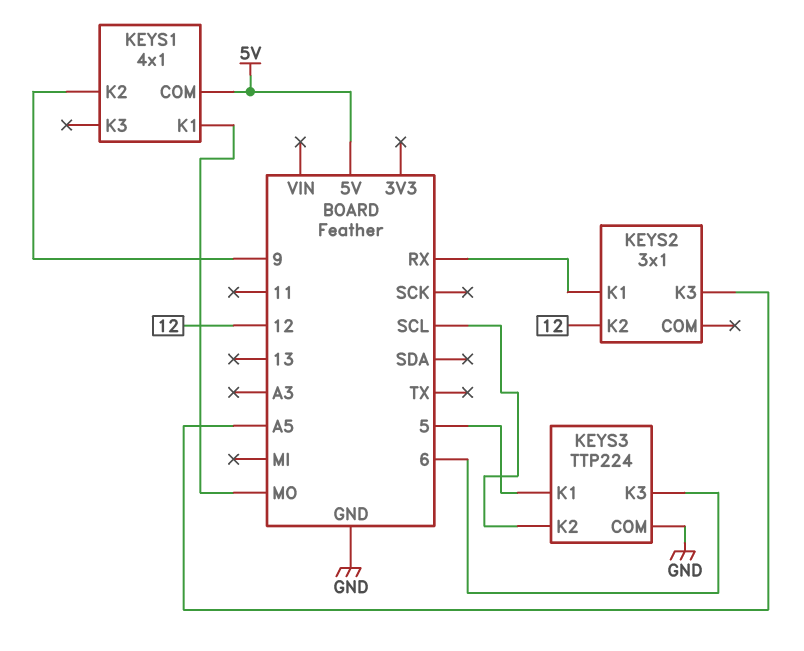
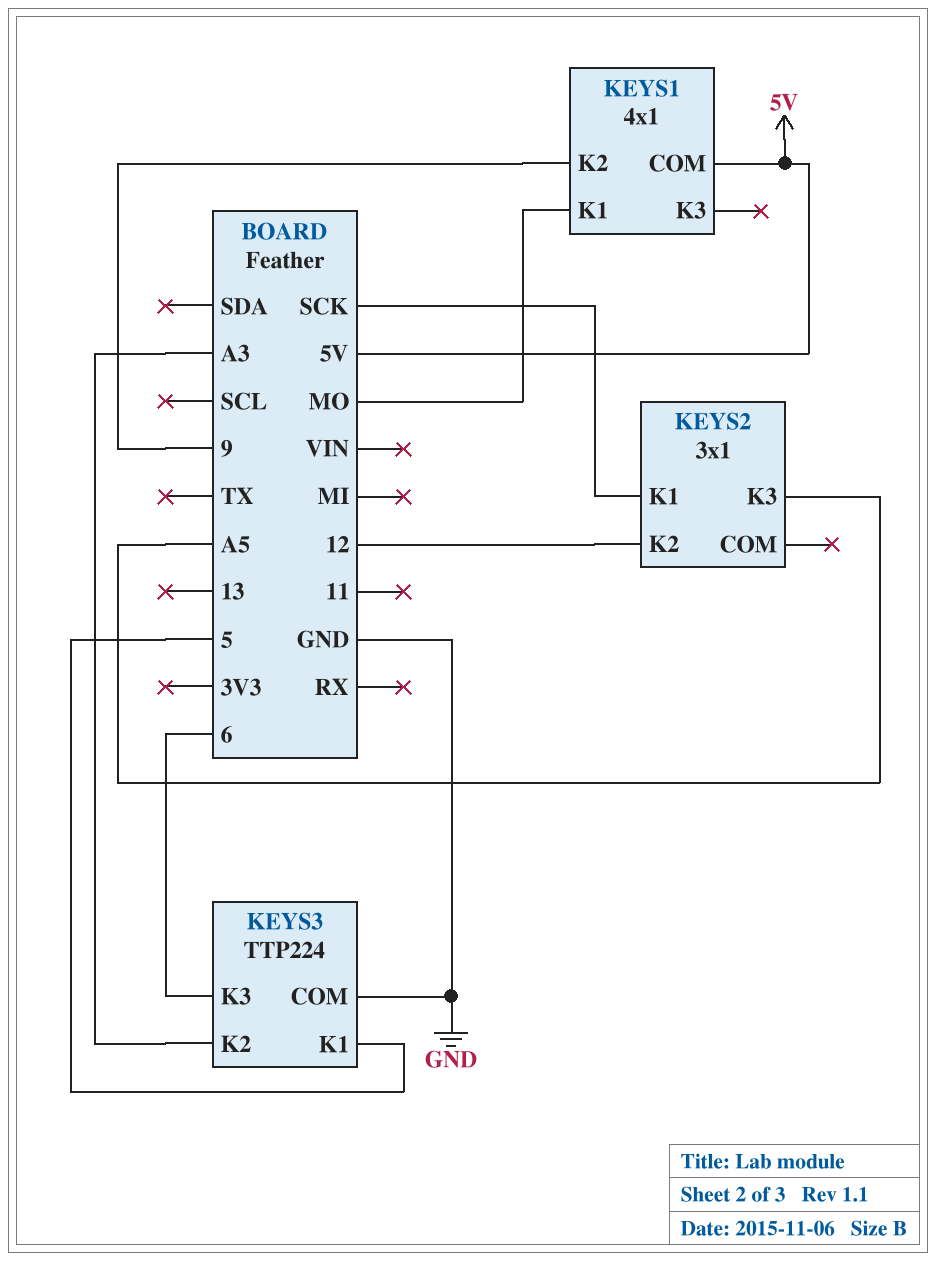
KEYS2 pin K1: RX -> SCK
KEYS3 pin K2: SCL -> A3

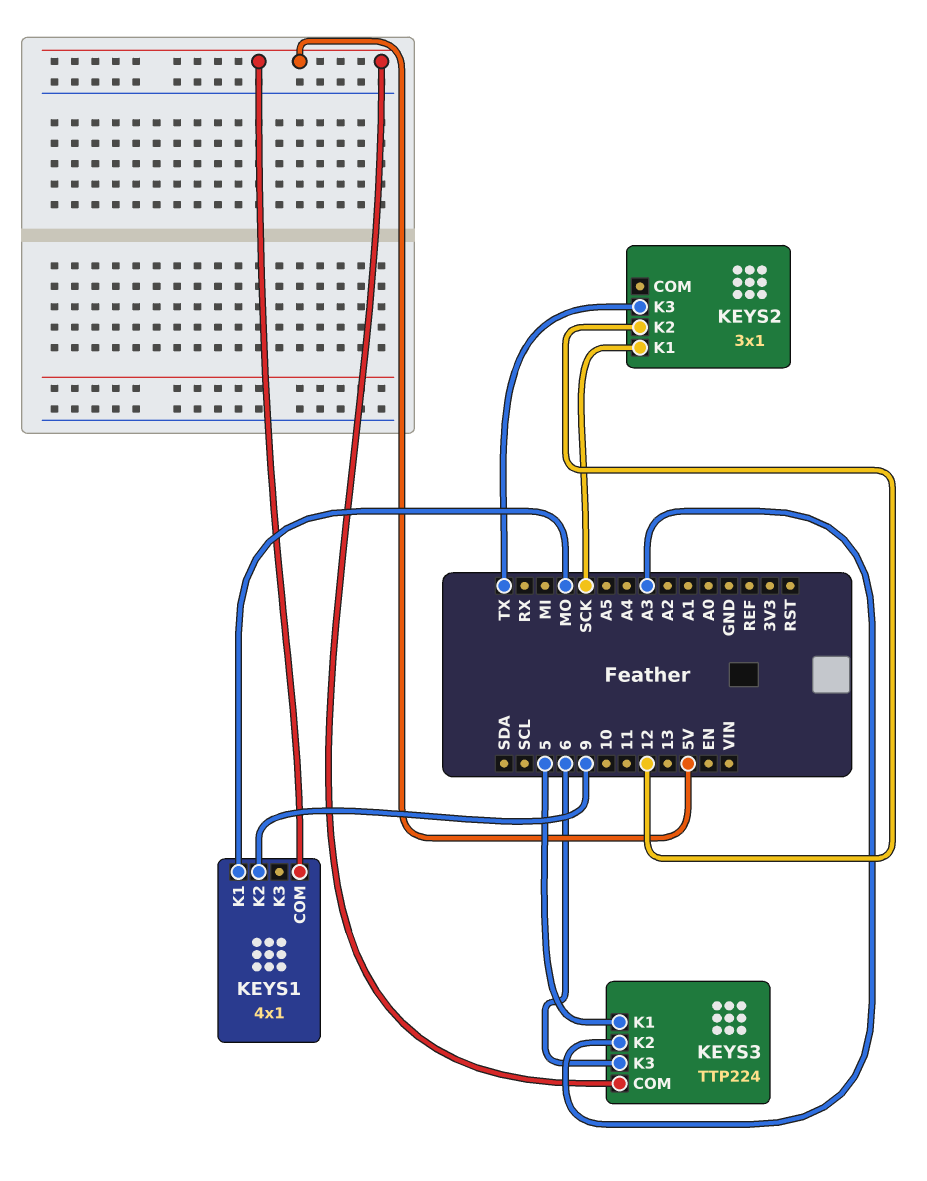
KEYS2 pin K3: A5 -> TX
KEYS3 pin COM: GND -> 5V

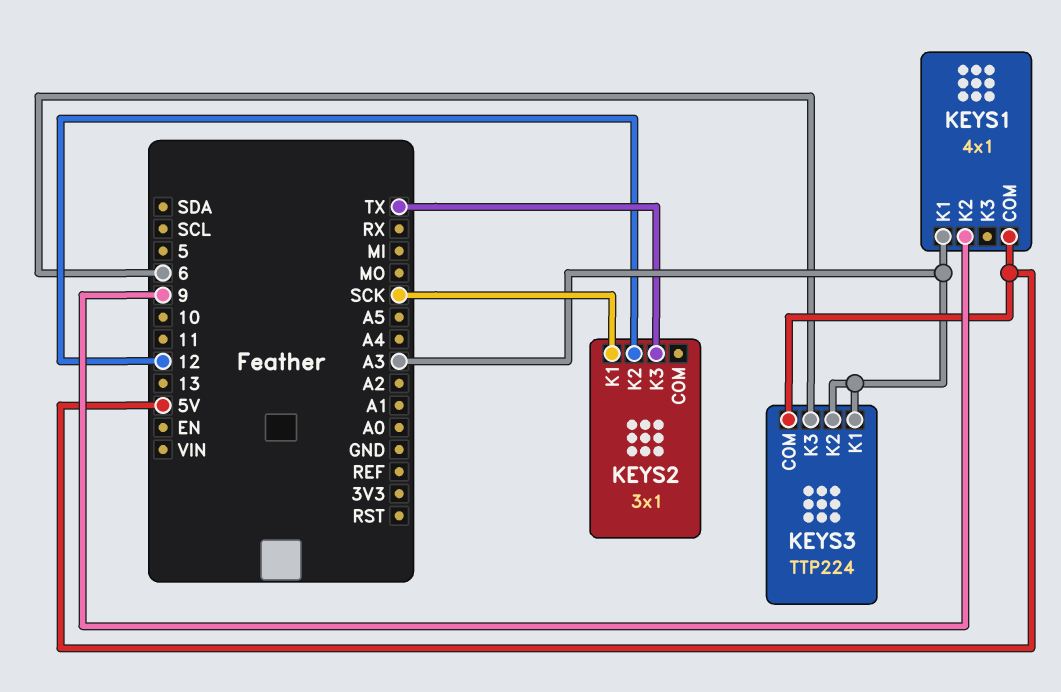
KEYS1 pin K1: MO -> A3
KEYS3 pin K1: 5 -> A3

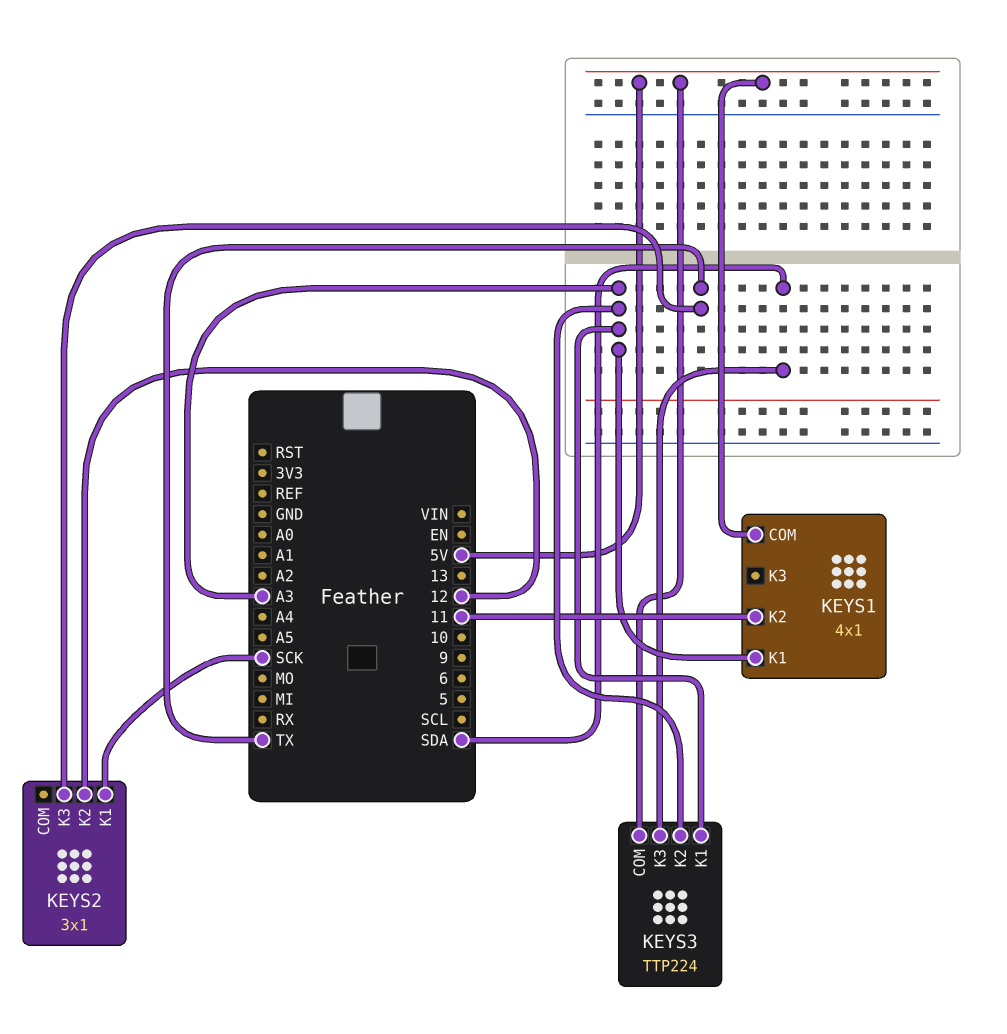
KEYS1 pin K2: 9 -> 11
KEYS3 pin K3: 6 -> SDA

